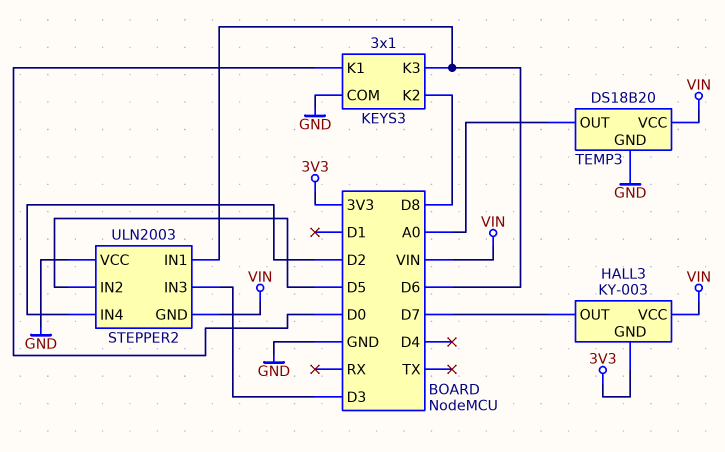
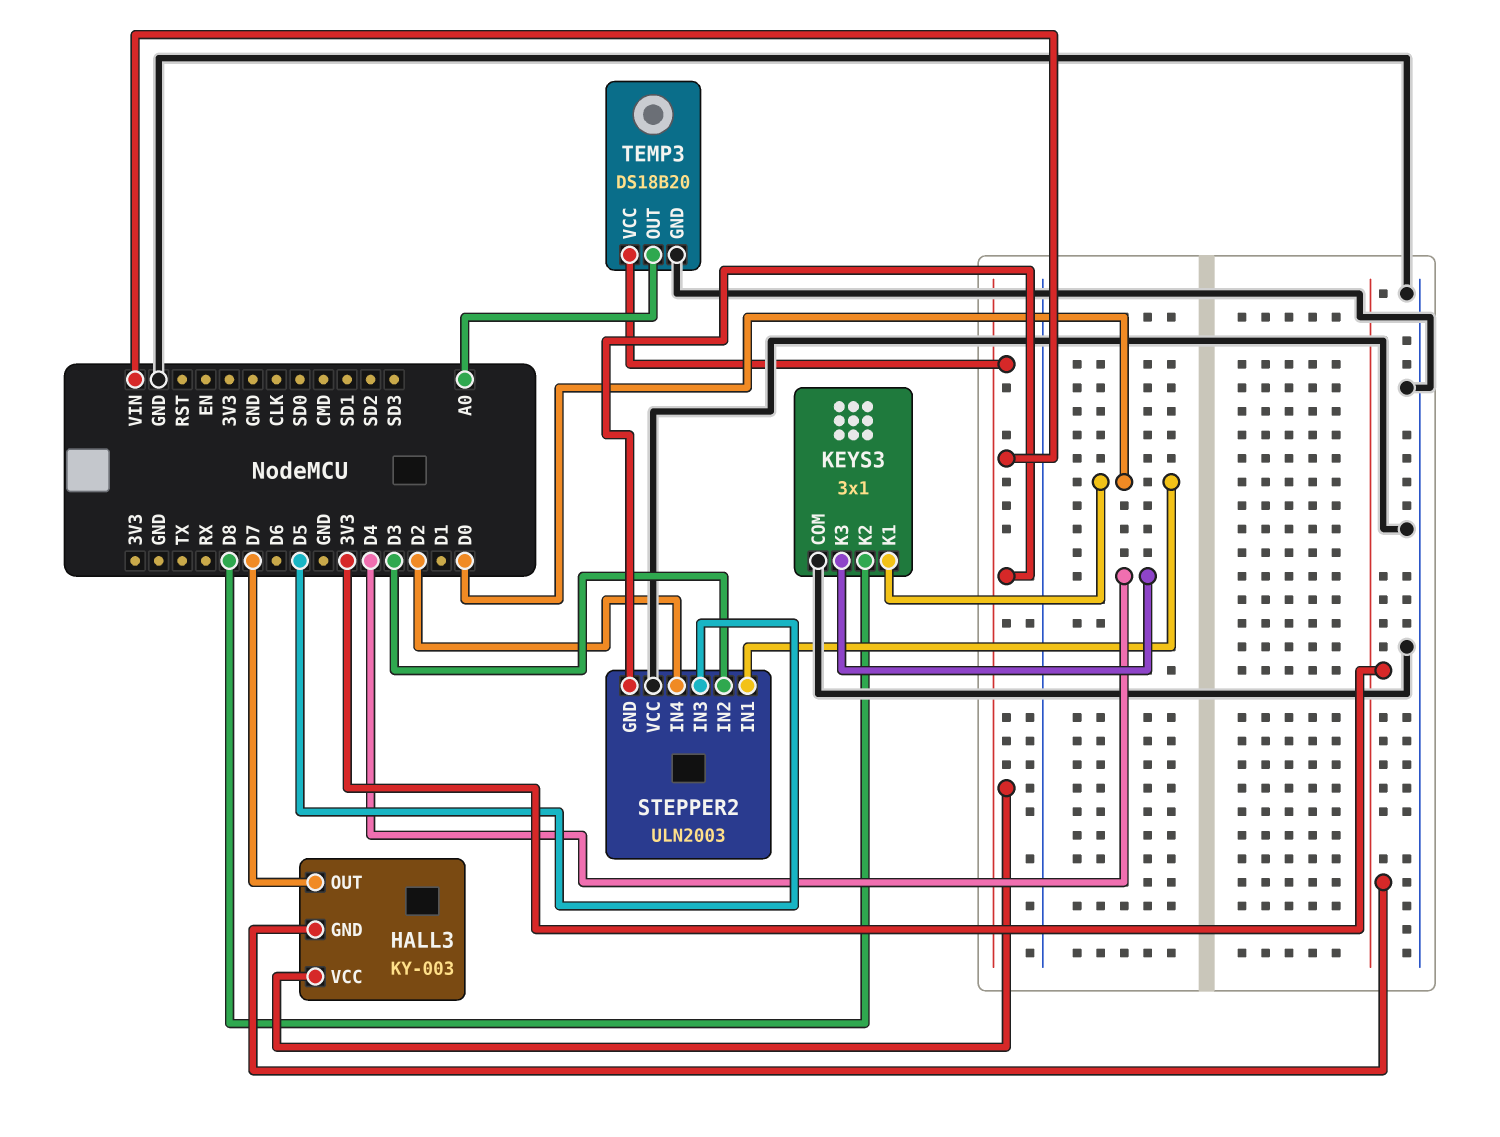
KEYS3 pin K3: D6 -> D4
STEPPER2 pin IN1: D6 -> D0
STEPPER2 pin IN2: D5 -> D3
STEPPER2 pin IN3: D3 -> D5

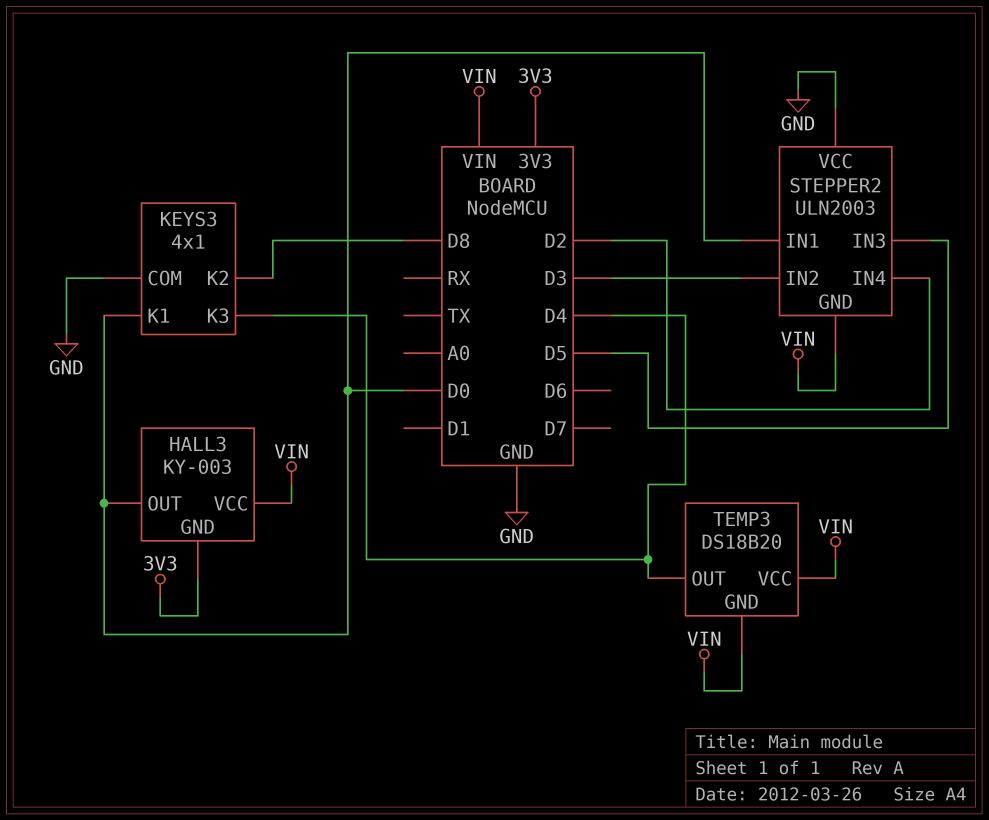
HALL3 pin OUT: D7 -> D0
KEYS3: 3x1 -> 4x1
TEMP3 pin GND: GND -> VIN
TEMP3 pin OUT: A0 -> D4

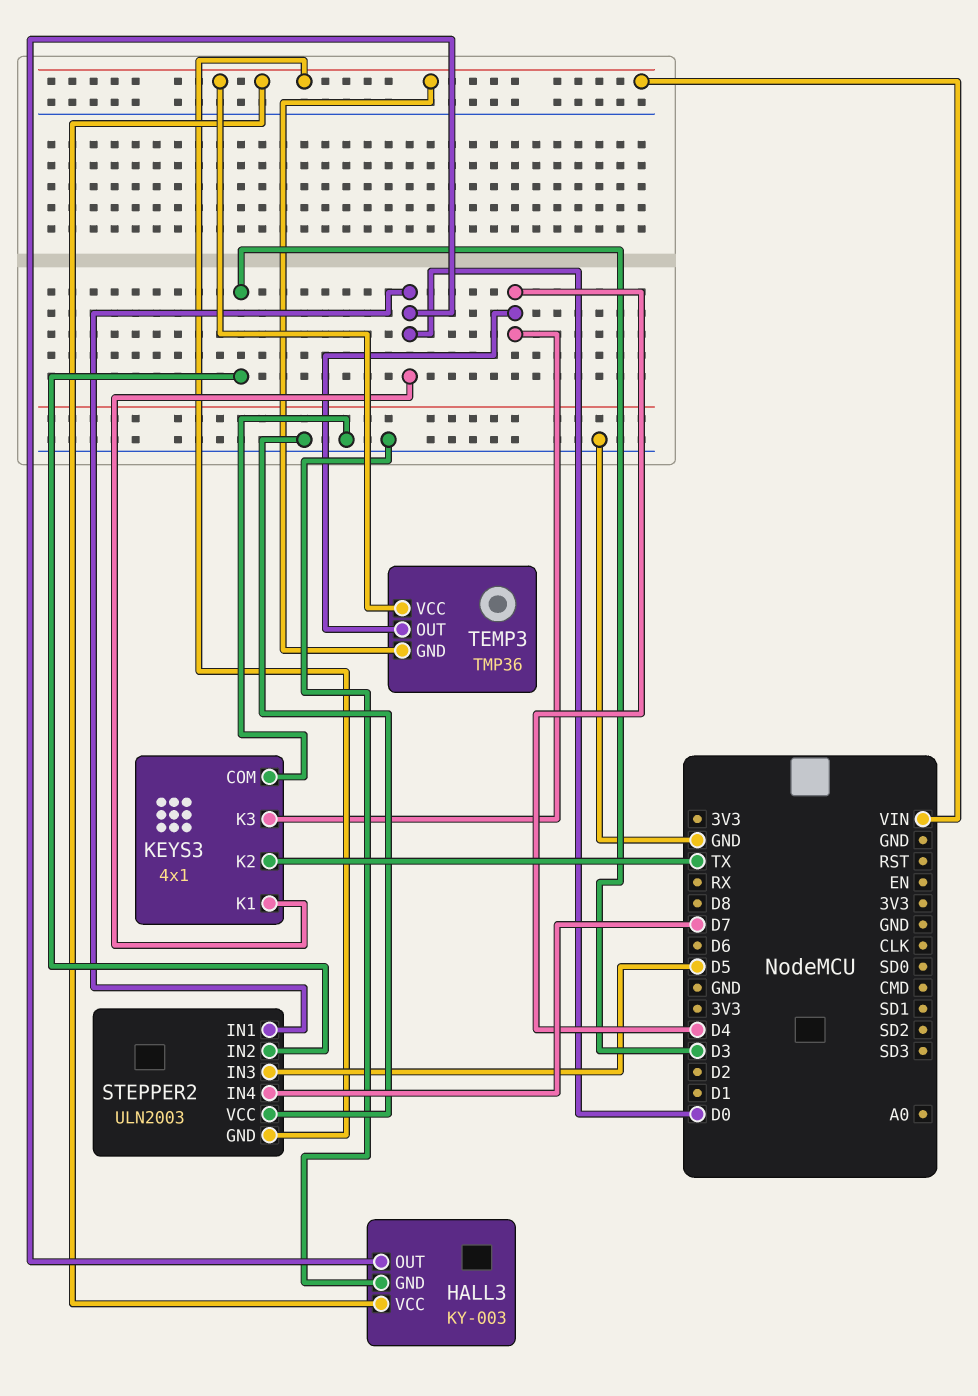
HALL3 pin GND: 3V3 -> GND
KEYS3 pin K2: D8 -> TX
STEPPER2 pin IN4: D2 -> D7
TEMP3: DS18B20 -> TMP36

